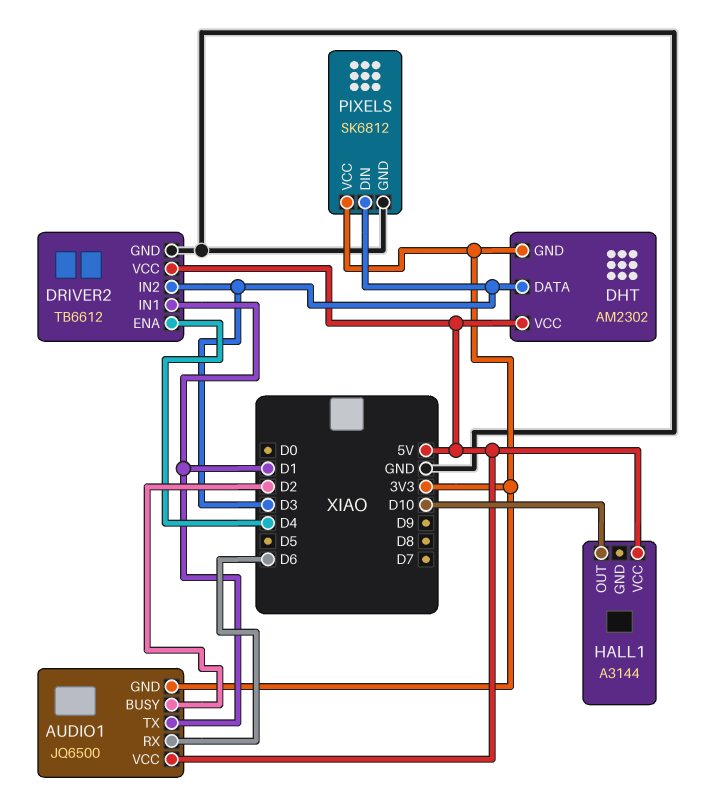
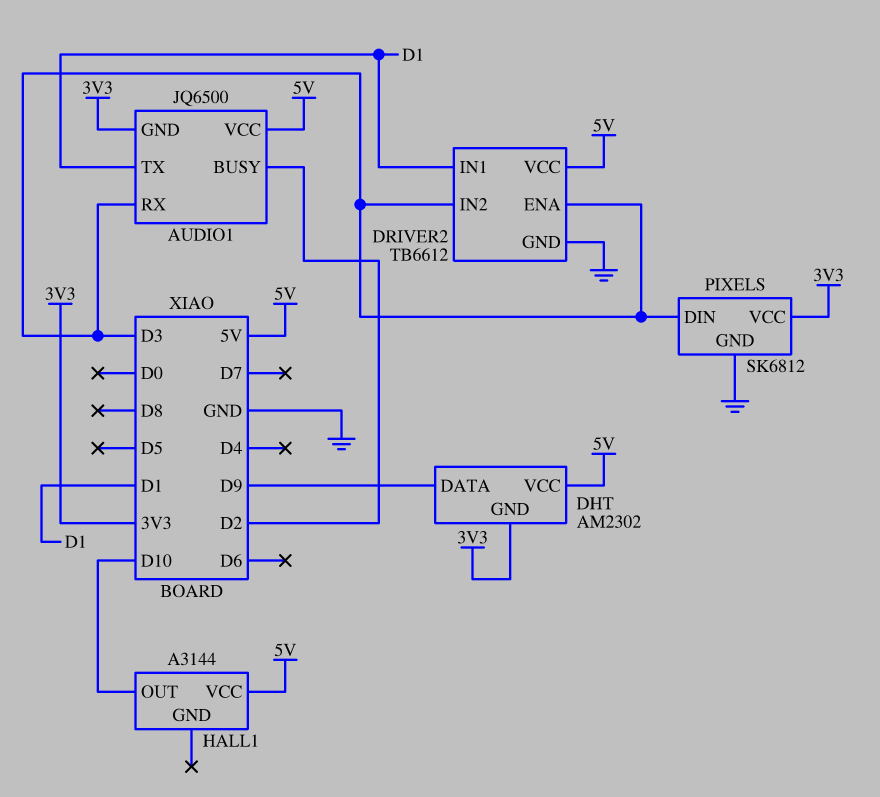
AUDIO1 pin RX: D6 -> D3
DHT pin DATA: D3 -> D9
DRIVER2 pin ENA: D4 -> D3

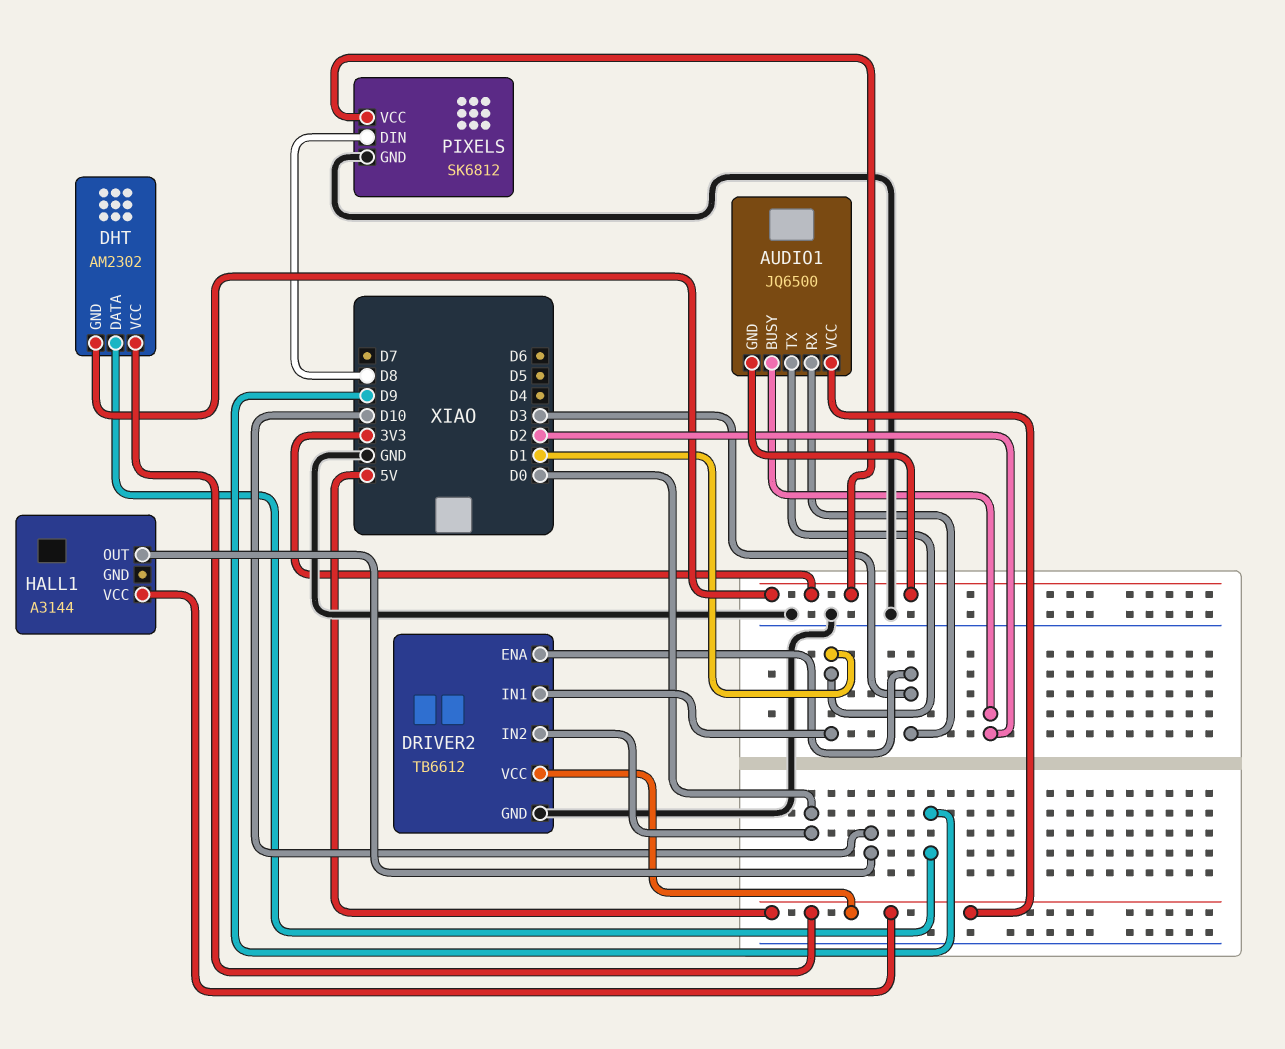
DRIVER2 pin IN2: D3 -> D0
PIXELS pin DIN: D3 -> D8

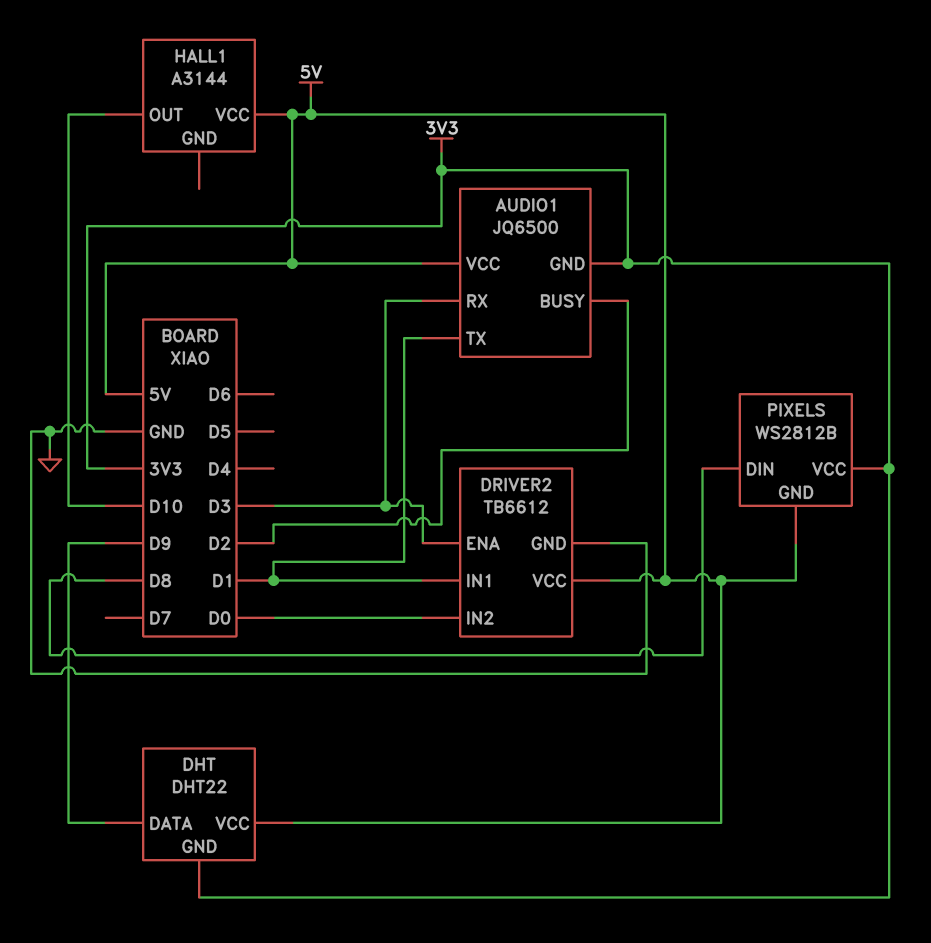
DHT: AM2302 -> DHT22
PIXELS: SK6812 -> WS2812B
PIXELS pin GND: GND -> 5V

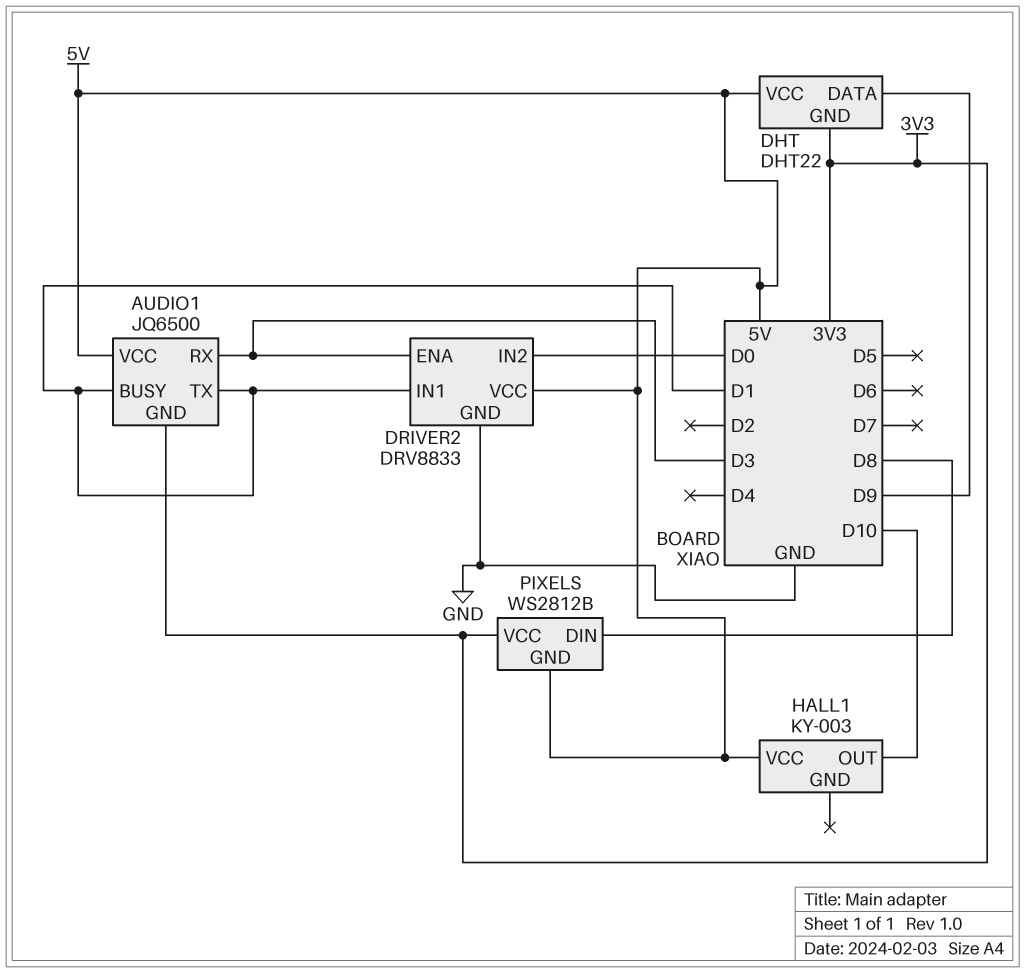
AUDIO1 pin BUSY: D2 -> D1
DRIVER2: TB6612 -> DRV8833
HALL1: A3144 -> KY-003

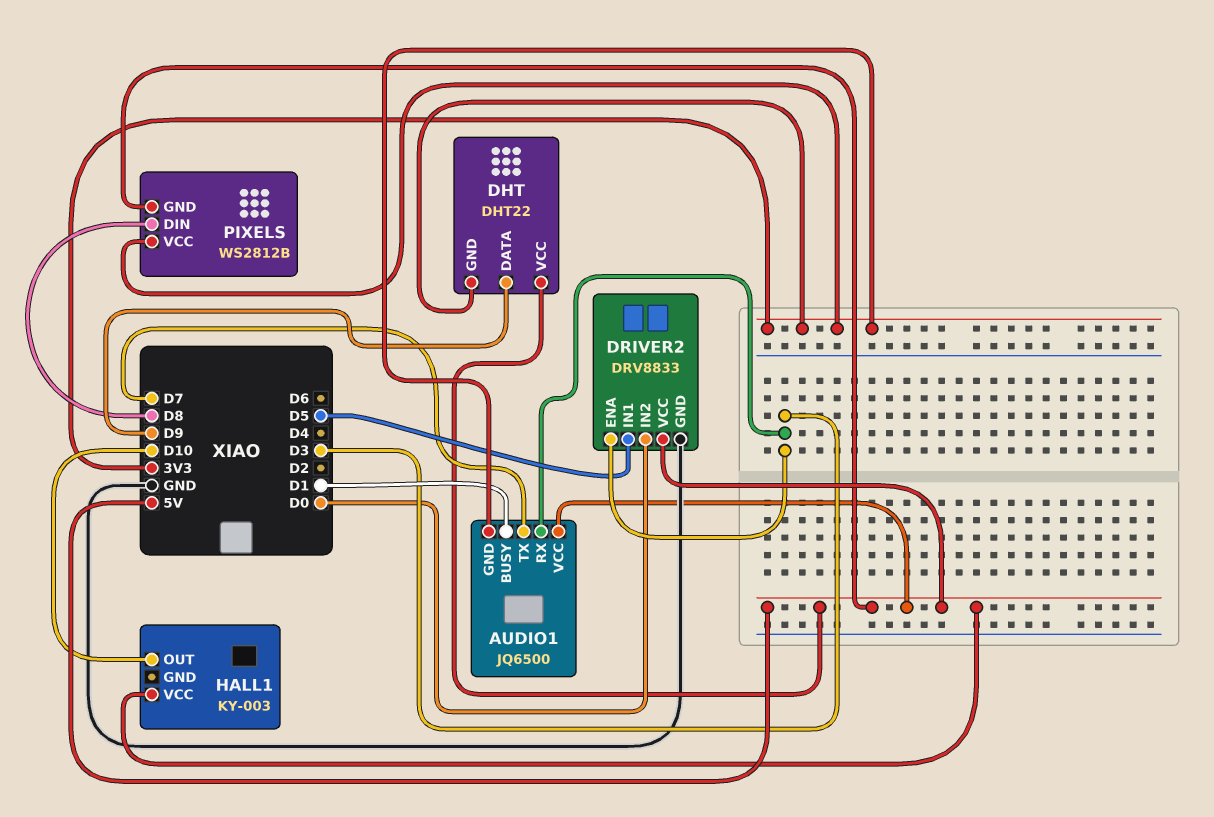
AUDIO1 pin TX: D1 -> D7
DRIVER2 pin IN1: D1 -> D5

